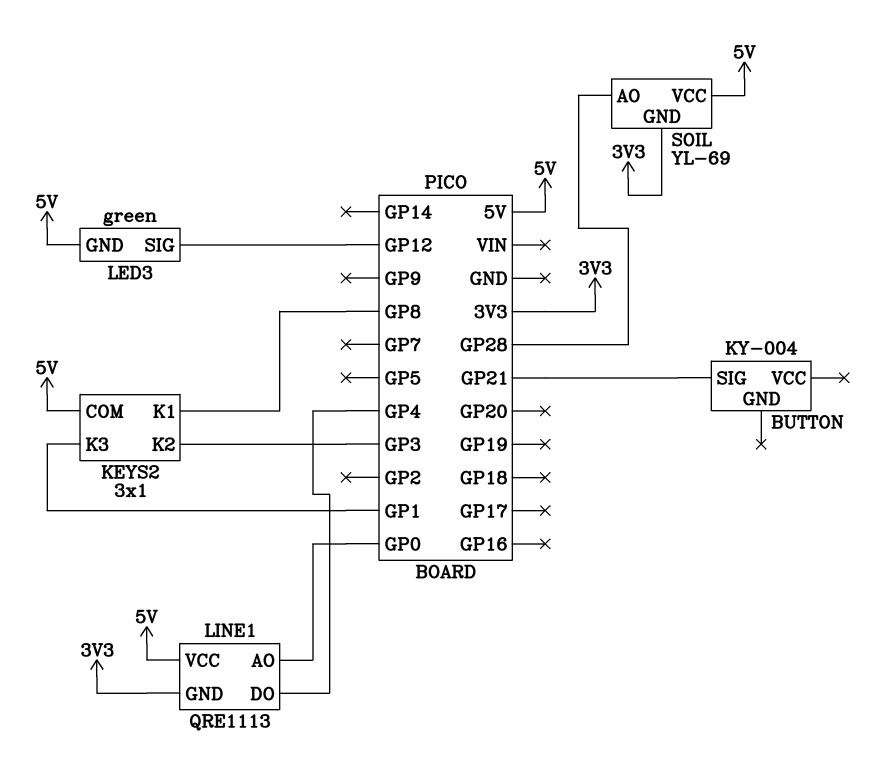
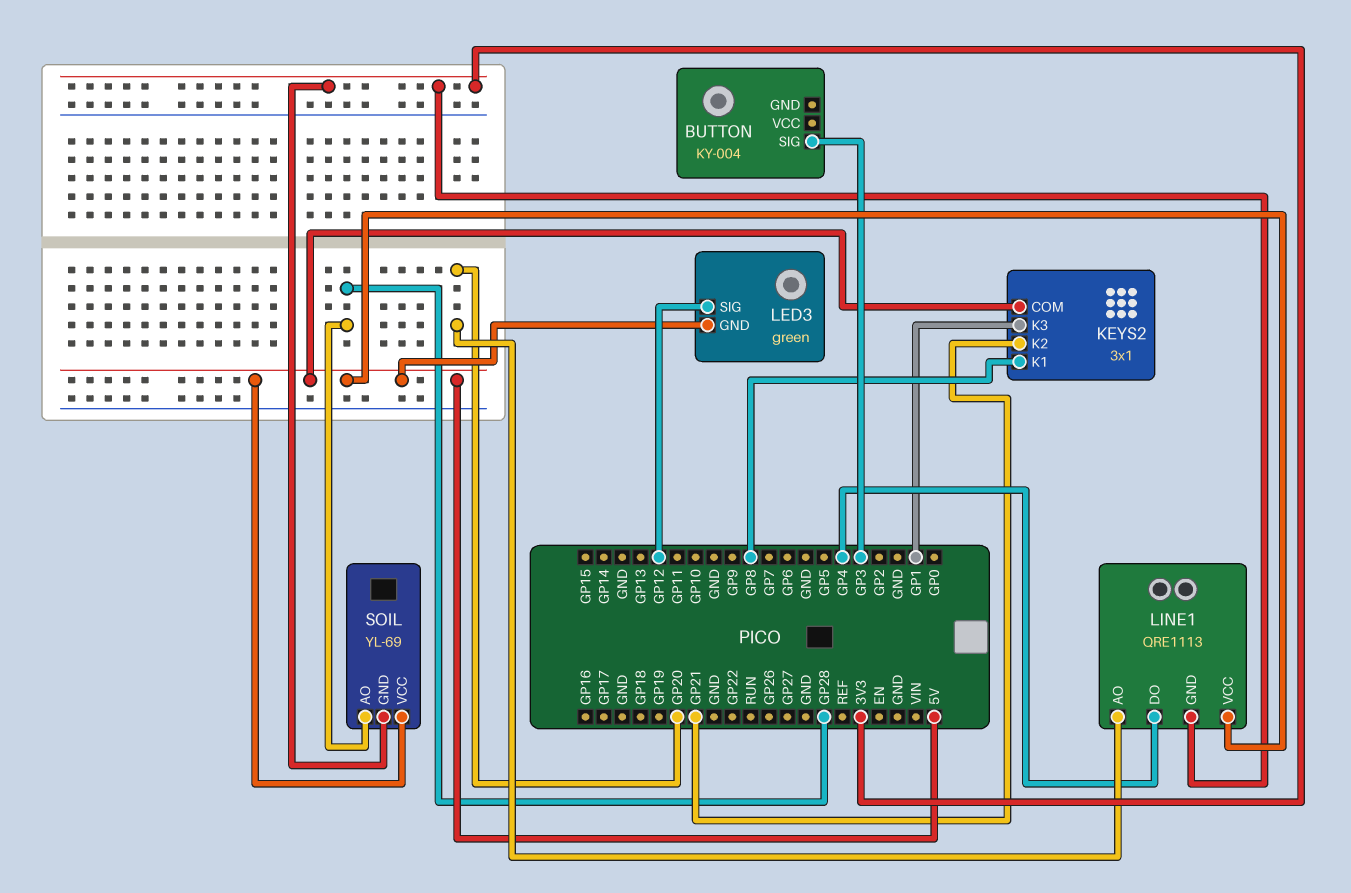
BUTTON pin SIG: GP21 -> GP3
KEYS2 pin K2: GP3 -> GP21
LINE1 pin AO: GP0 -> GP20

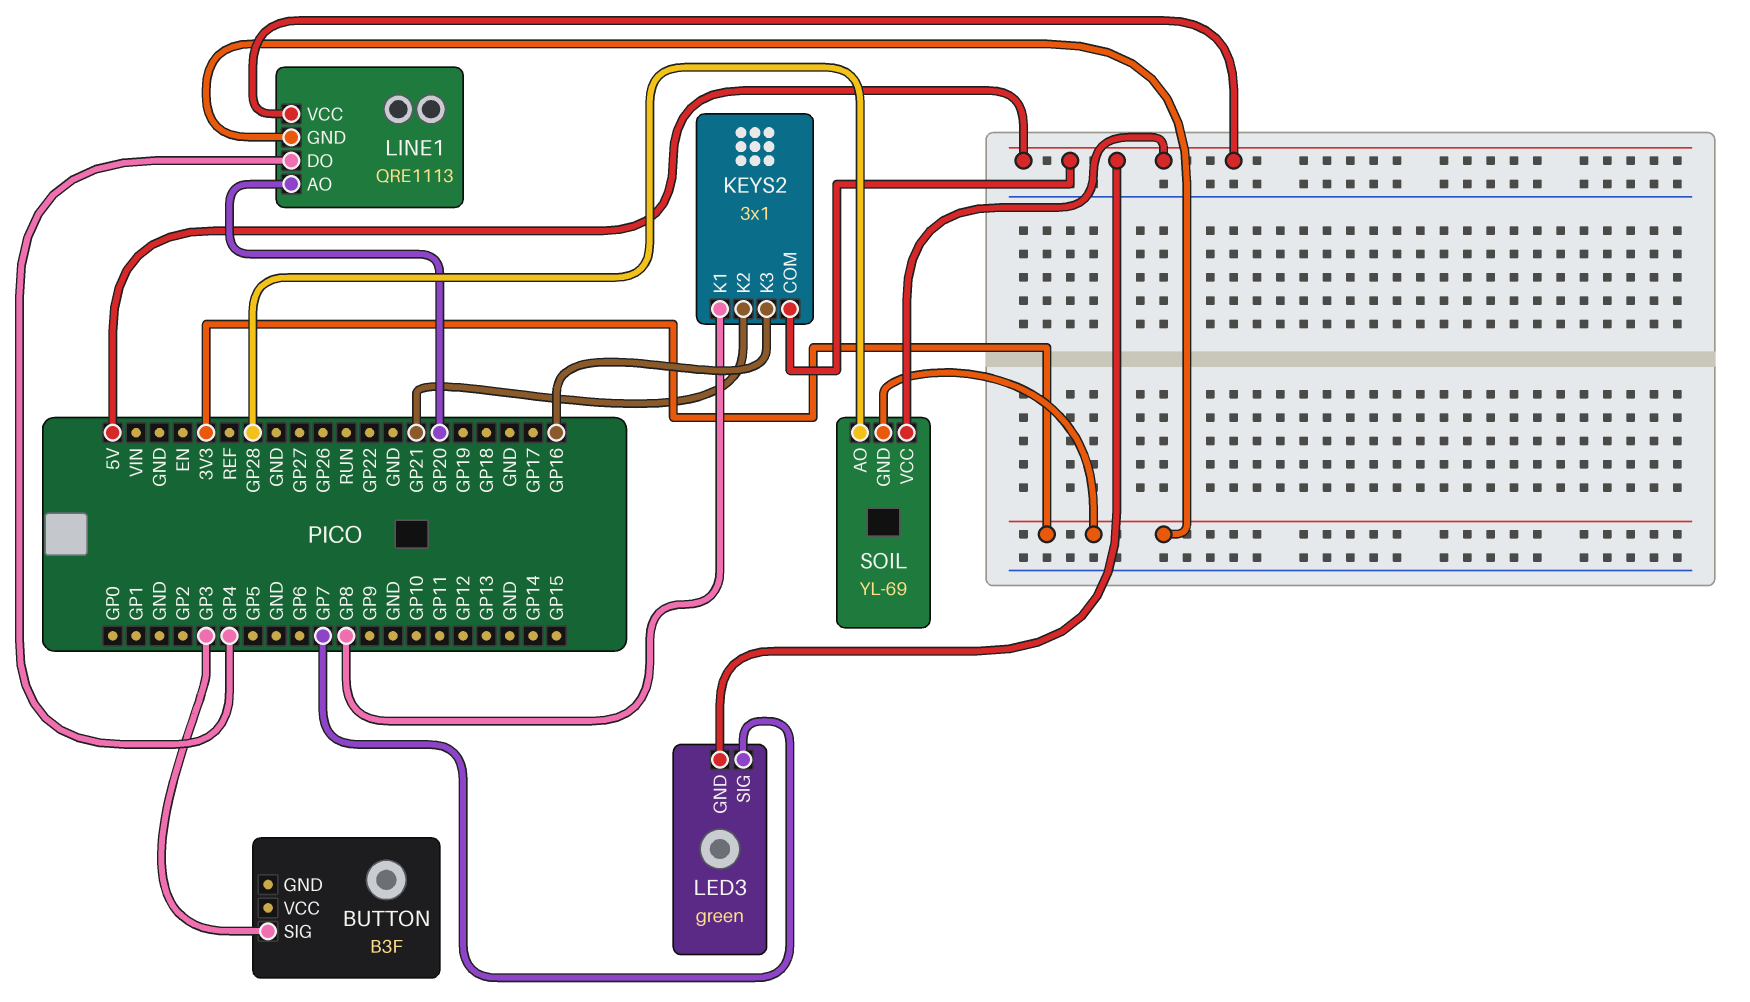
BUTTON: KY-004 -> B3F
KEYS2 pin K3: GP1 -> GP16
LED3 pin SIG: GP12 -> GP7

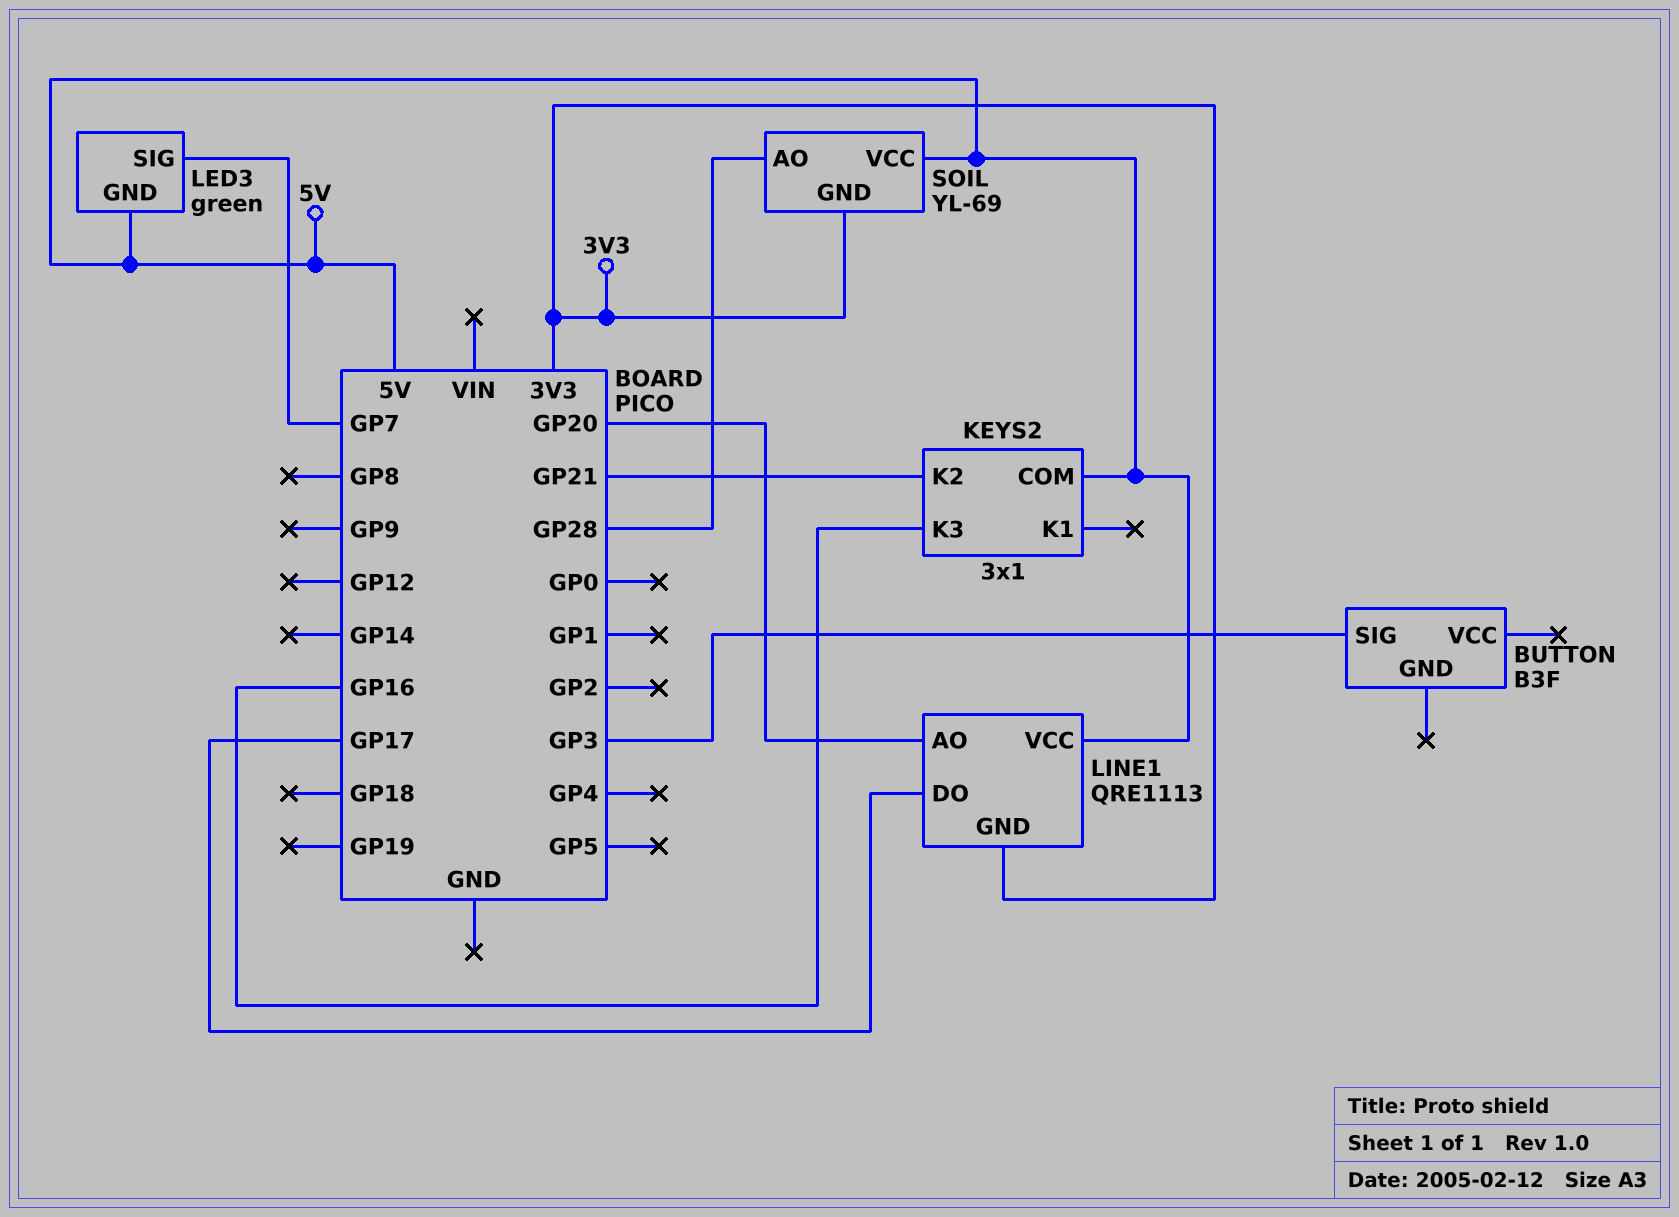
KEYS2 pin K1: GP8 -> none
LINE1 pin DO: GP4 -> GP17

